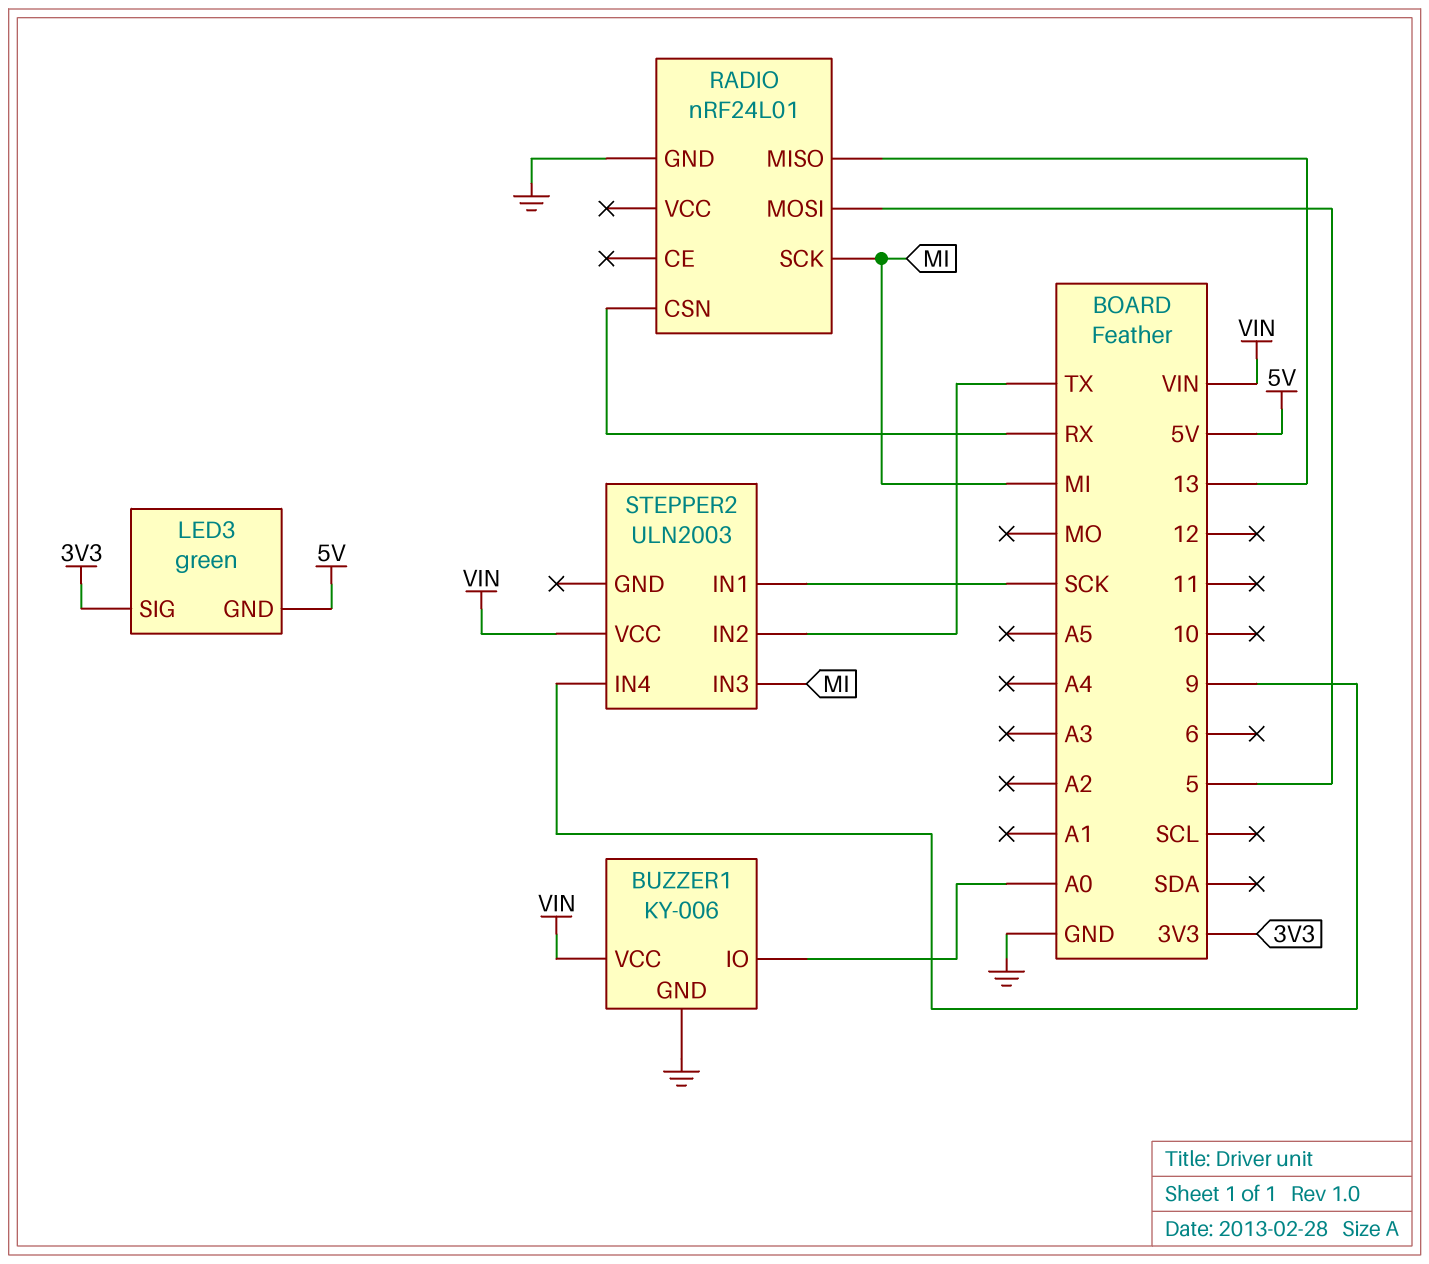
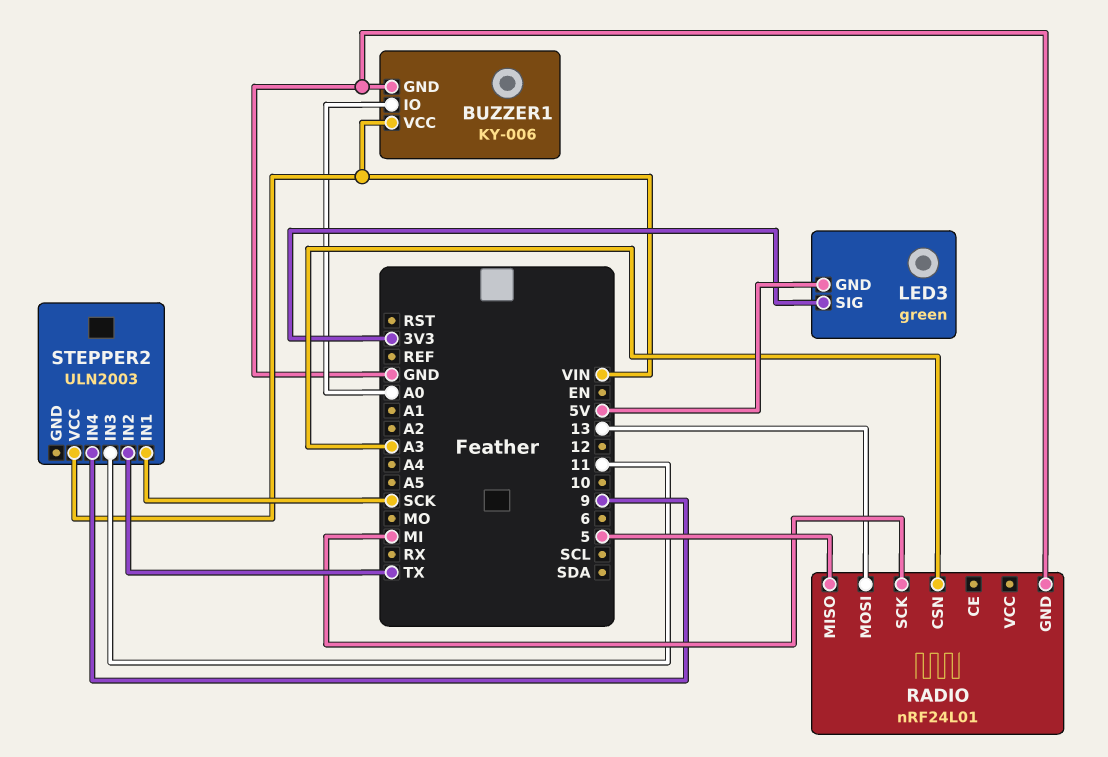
RADIO pin CSN: RX -> A3
RADIO pin MISO: 13 -> 5
RADIO pin MOSI: 5 -> 13
STEPPER2 pin IN3: MI -> 11

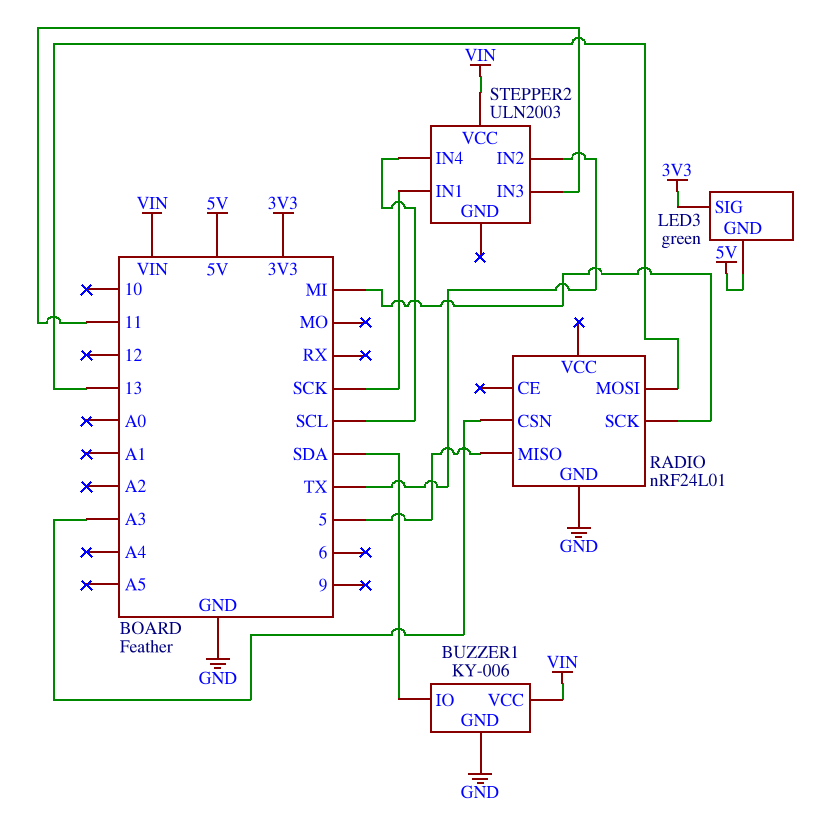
BUZZER1 pin IO: A0 -> SDA
STEPPER2 pin IN4: 9 -> SCL

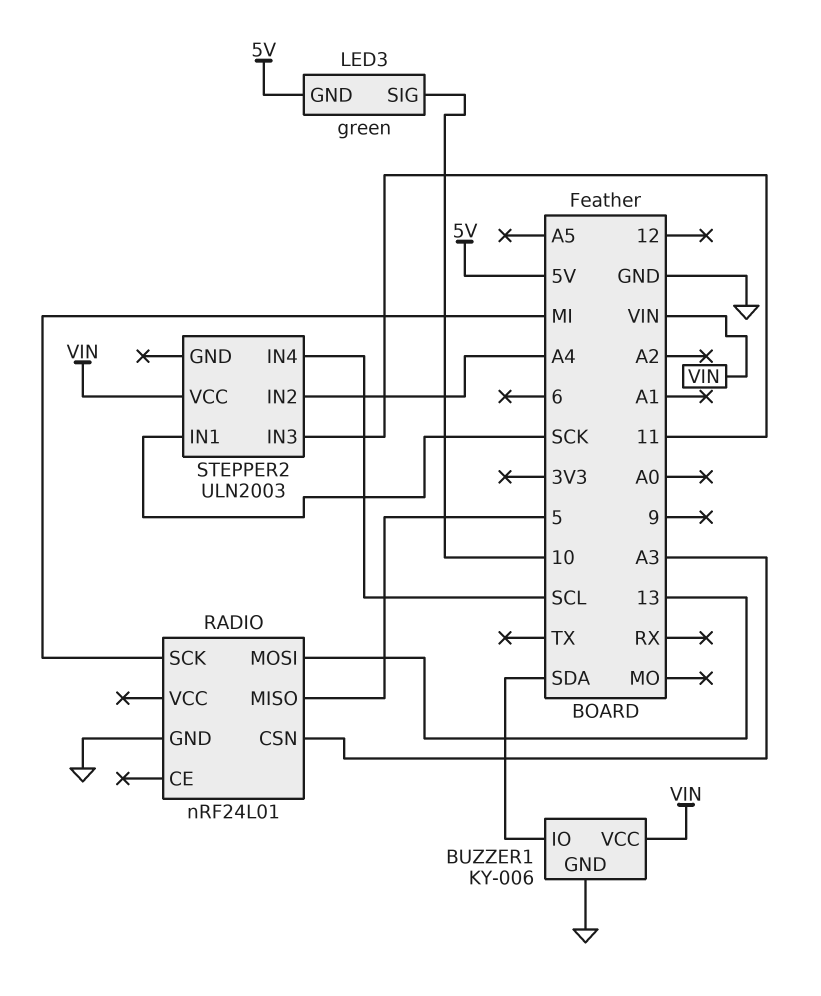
LED3 pin SIG: 3V3 -> 10
STEPPER2 pin IN2: TX -> A4

